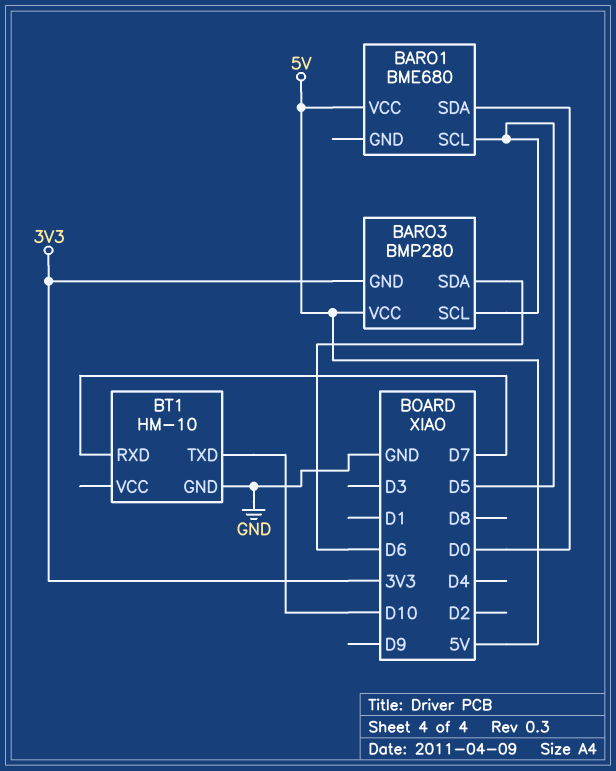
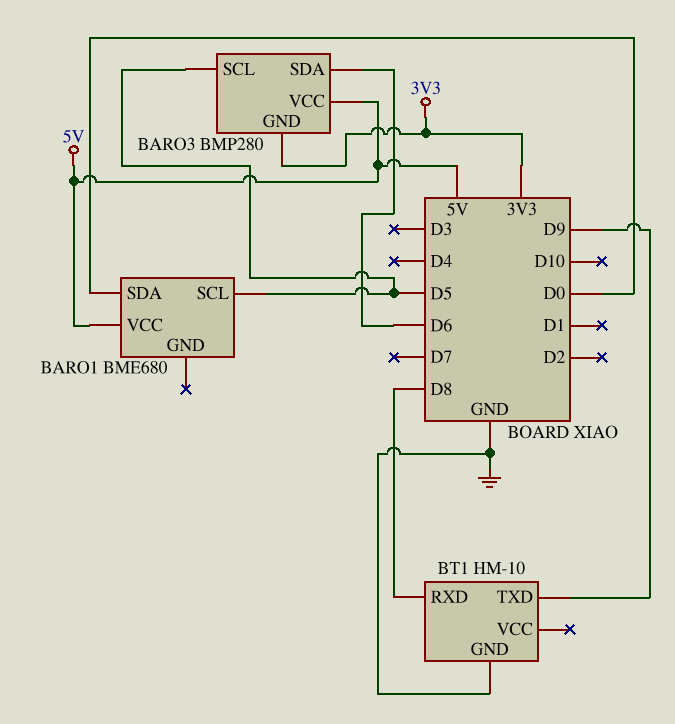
BT1 pin RXD: D7 -> D8
BT1 pin TXD: D10 -> D9

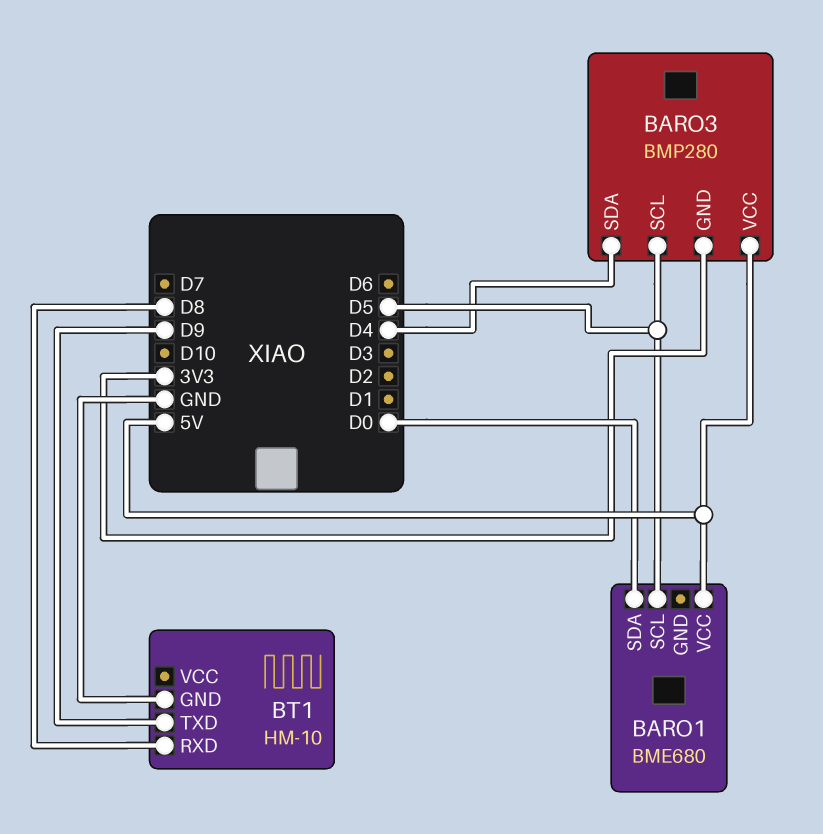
BARO3 pin SDA: D6 -> D4

